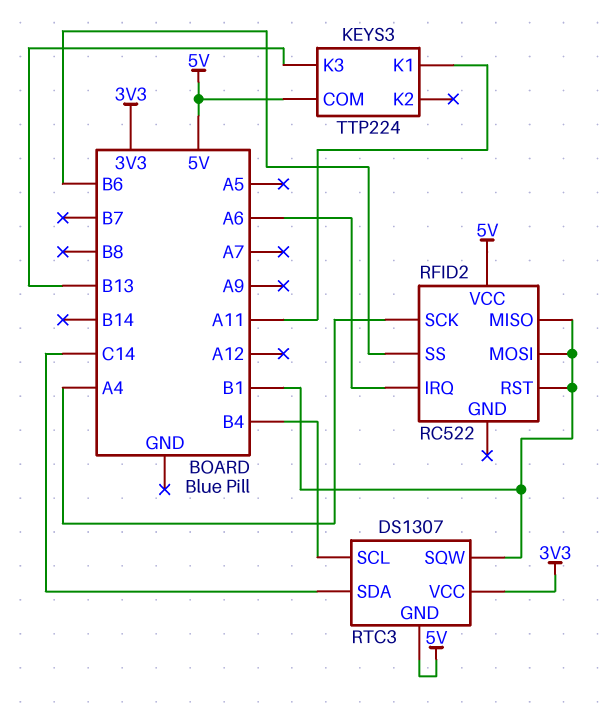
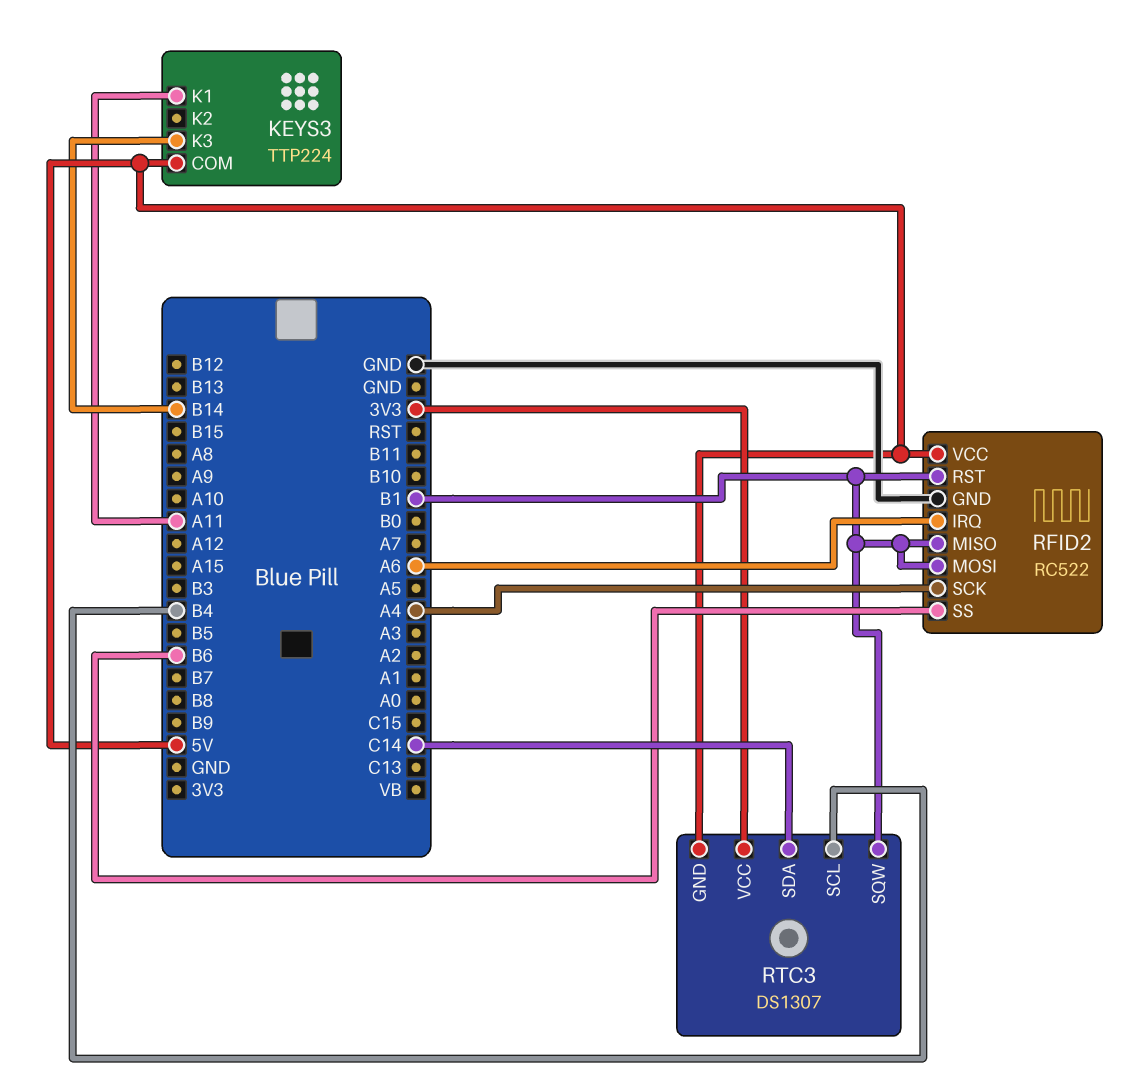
KEYS3 pin K3: B13 -> B14
RFID2 pin GND: none -> GND

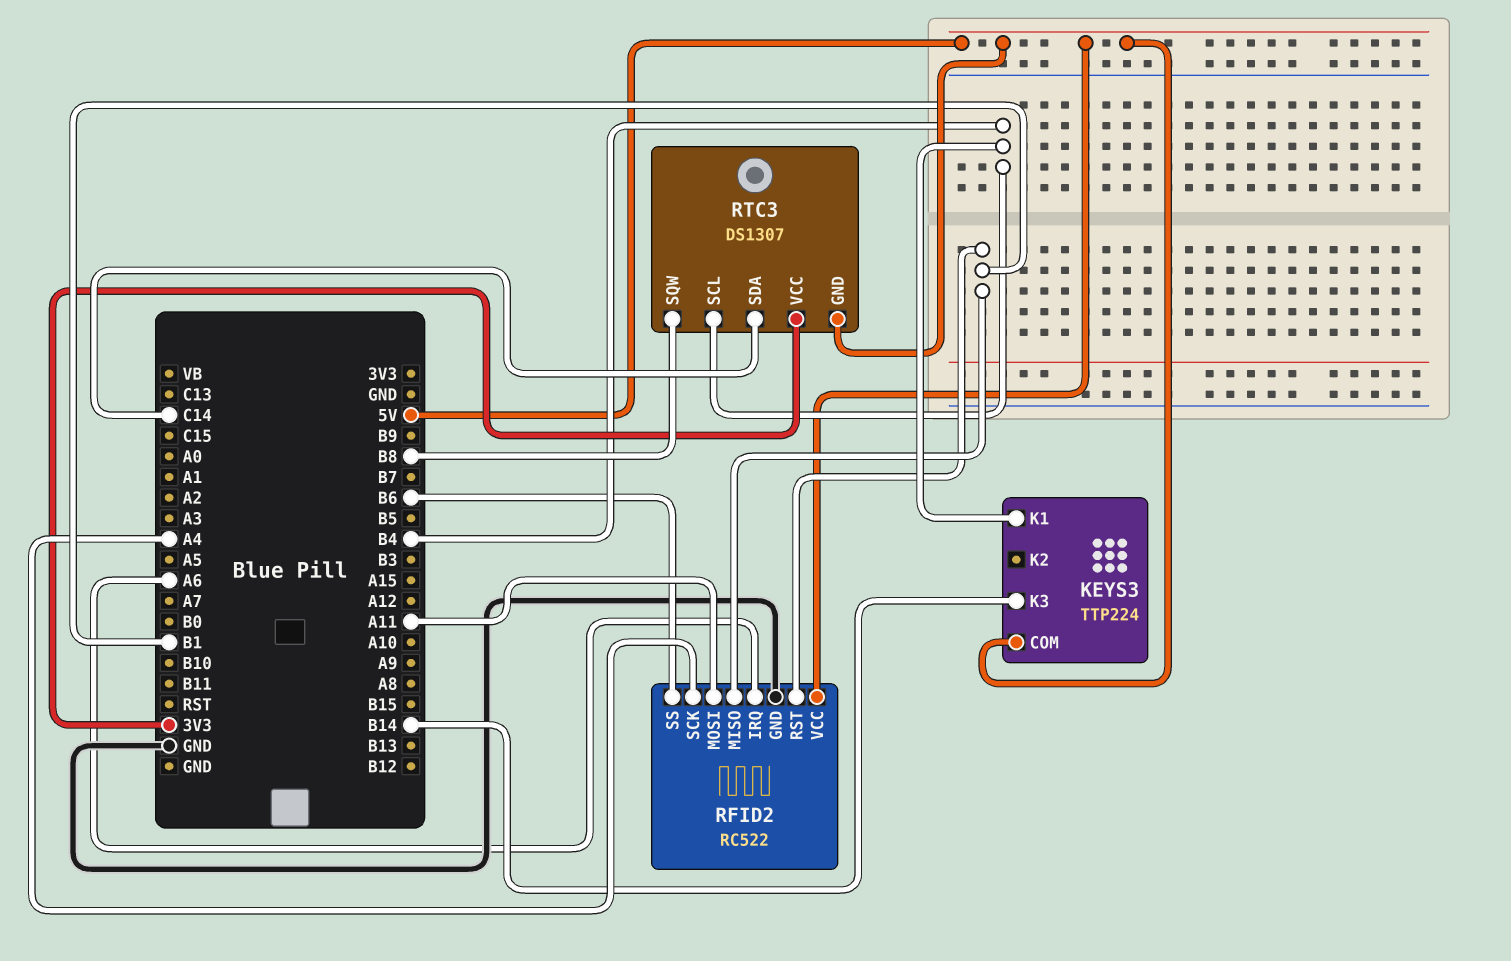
KEYS3 pin K1: A11 -> B4
RFID2 pin MOSI: B1 -> A11
RTC3 pin SQW: B1 -> B8

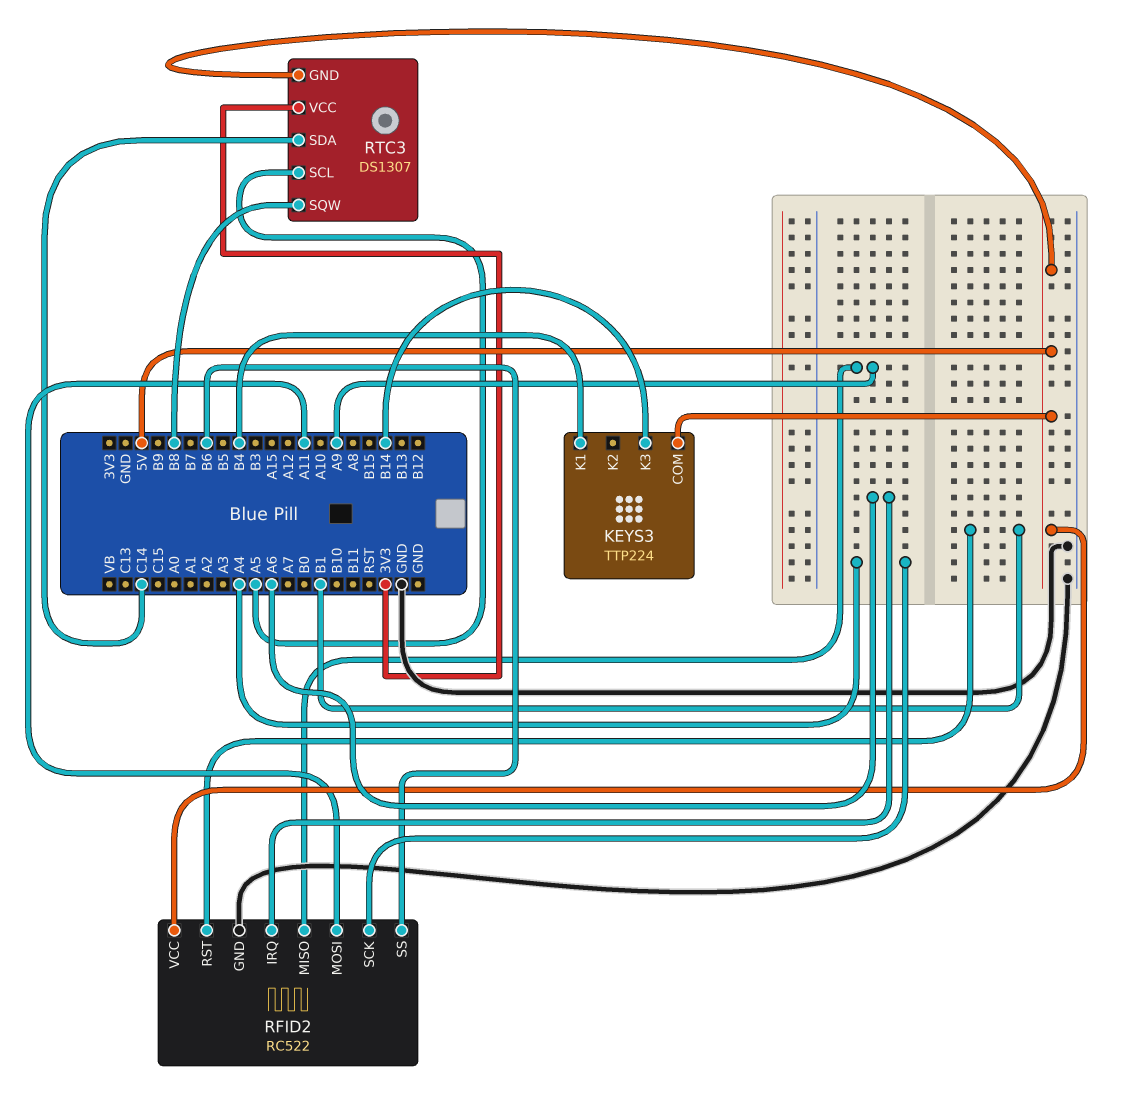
RFID2 pin MISO: B1 -> A9
RTC3 pin SCL: B4 -> A5

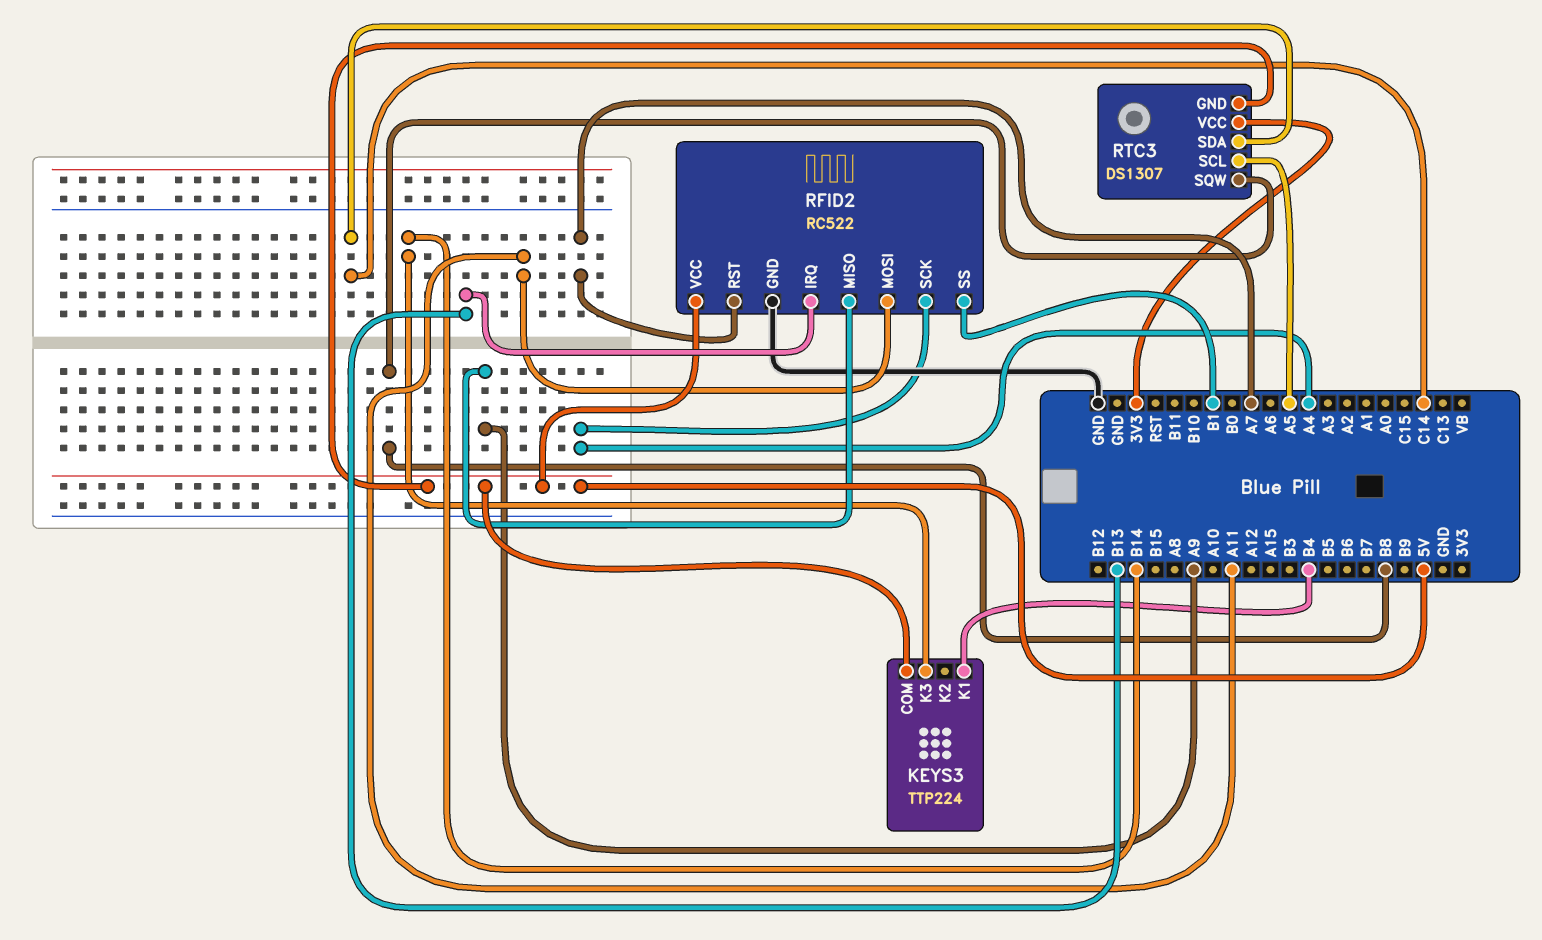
RFID2 pin IRQ: A6 -> B13
RFID2 pin RST: B1 -> A7
RFID2 pin SS: B6 -> B1

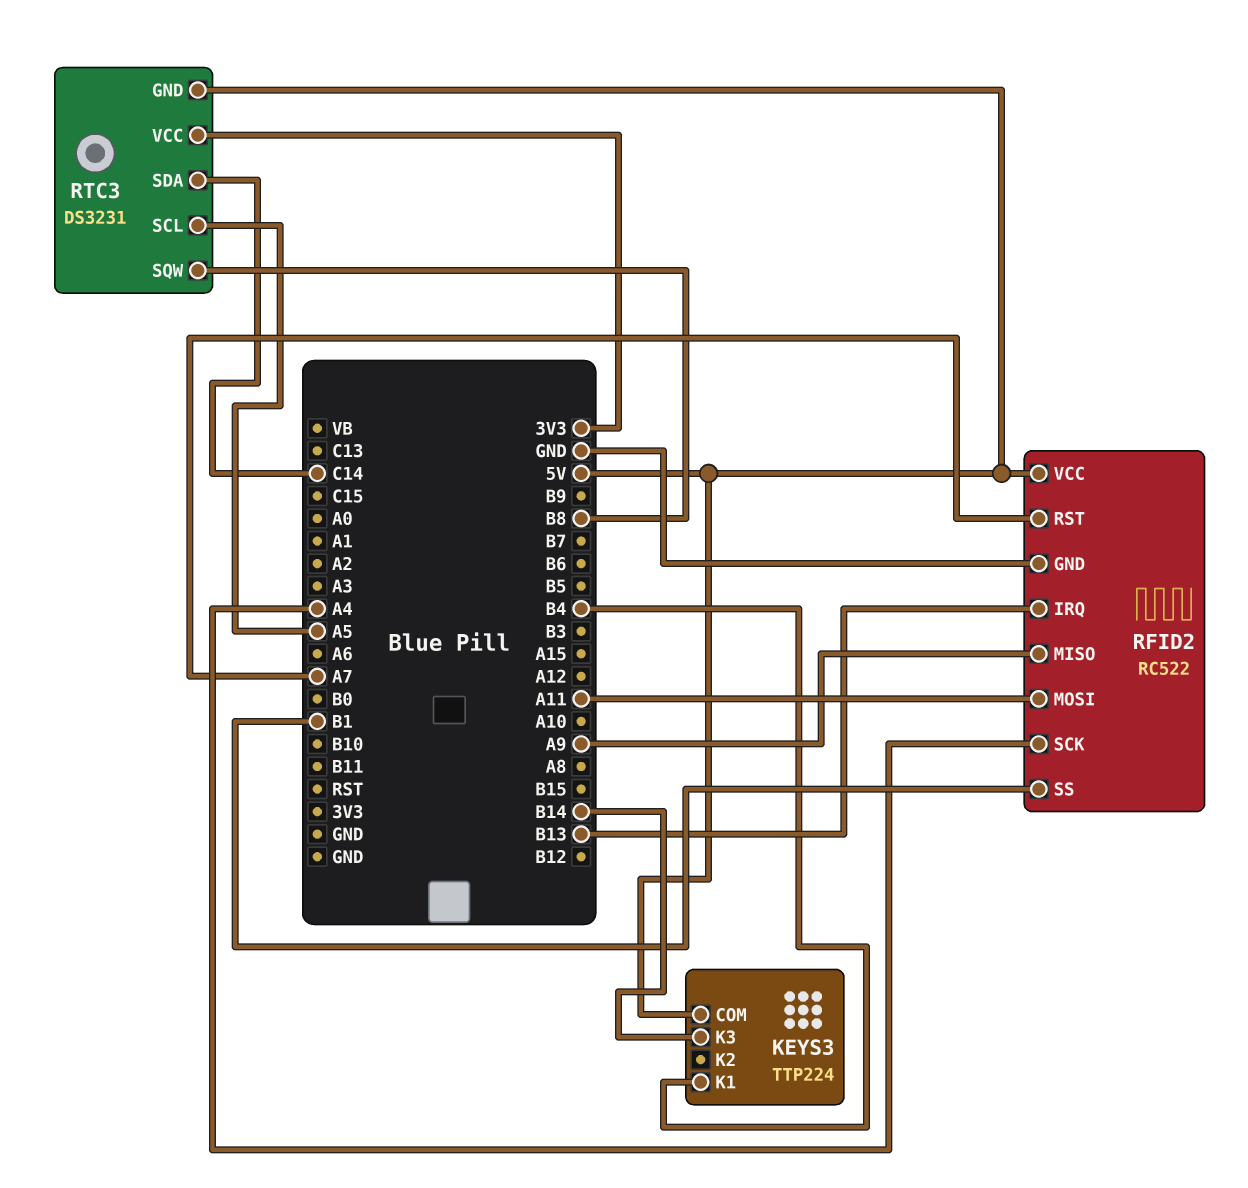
RTC3: DS1307 -> DS3231

